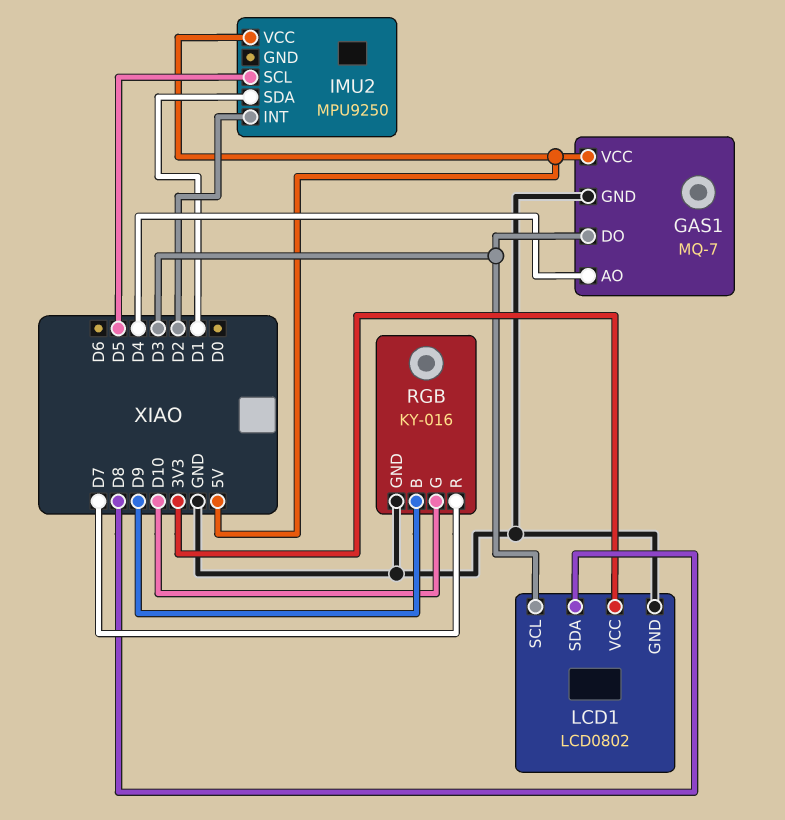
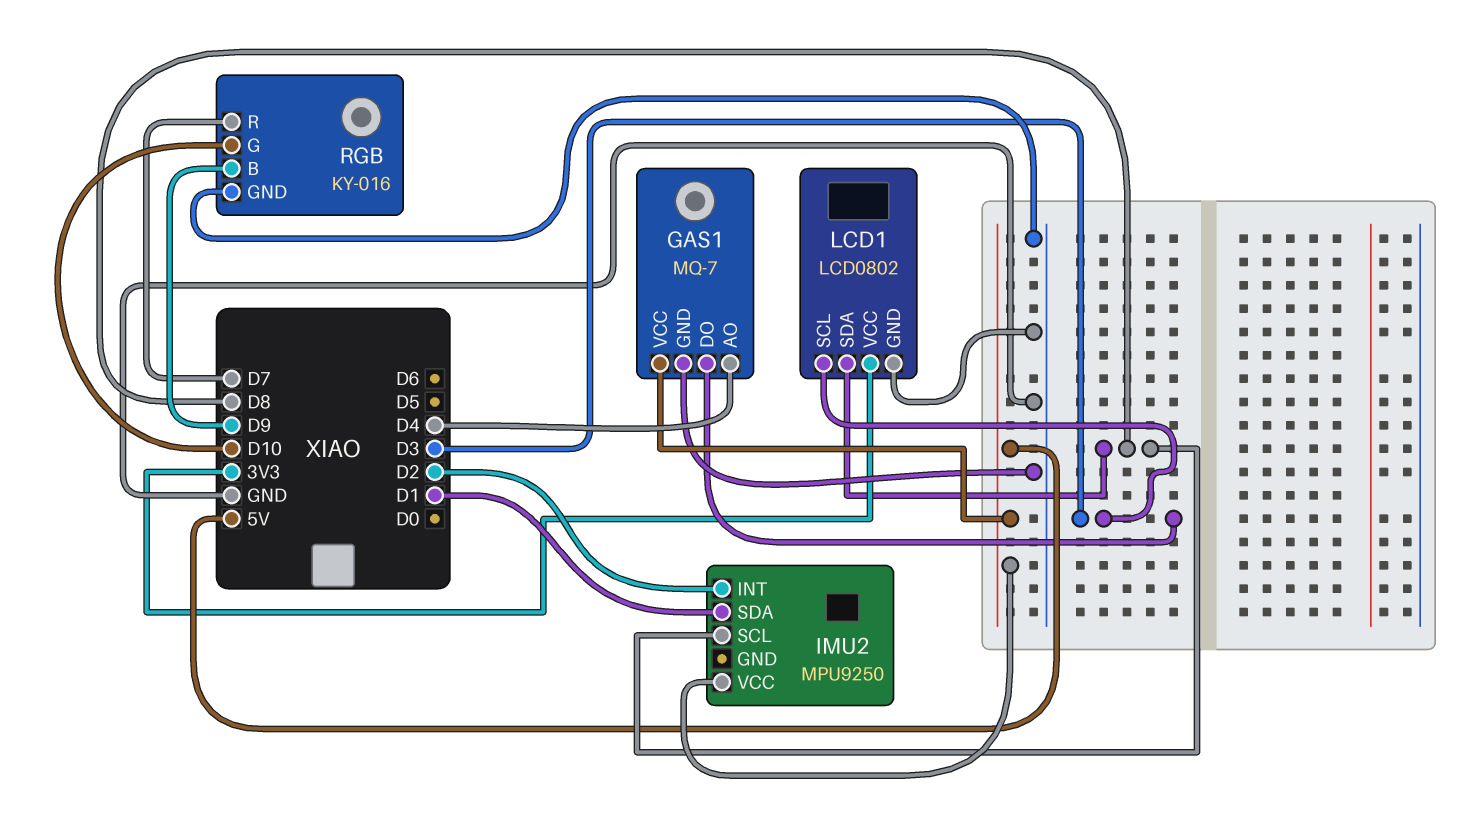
IMU2 pin SCL: D5 -> D8

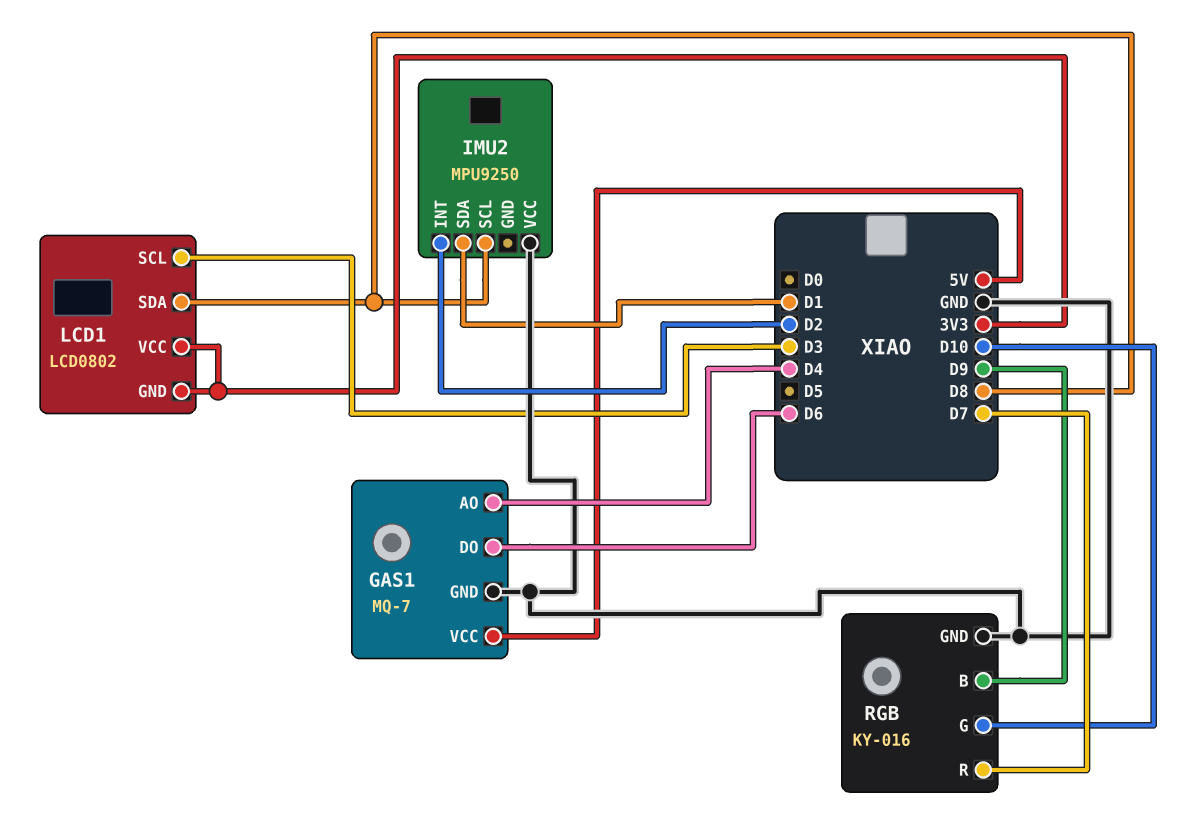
GAS1 pin DO: D3 -> D6
IMU2 pin VCC: 5V -> GND
LCD1 pin GND: GND -> 3V3

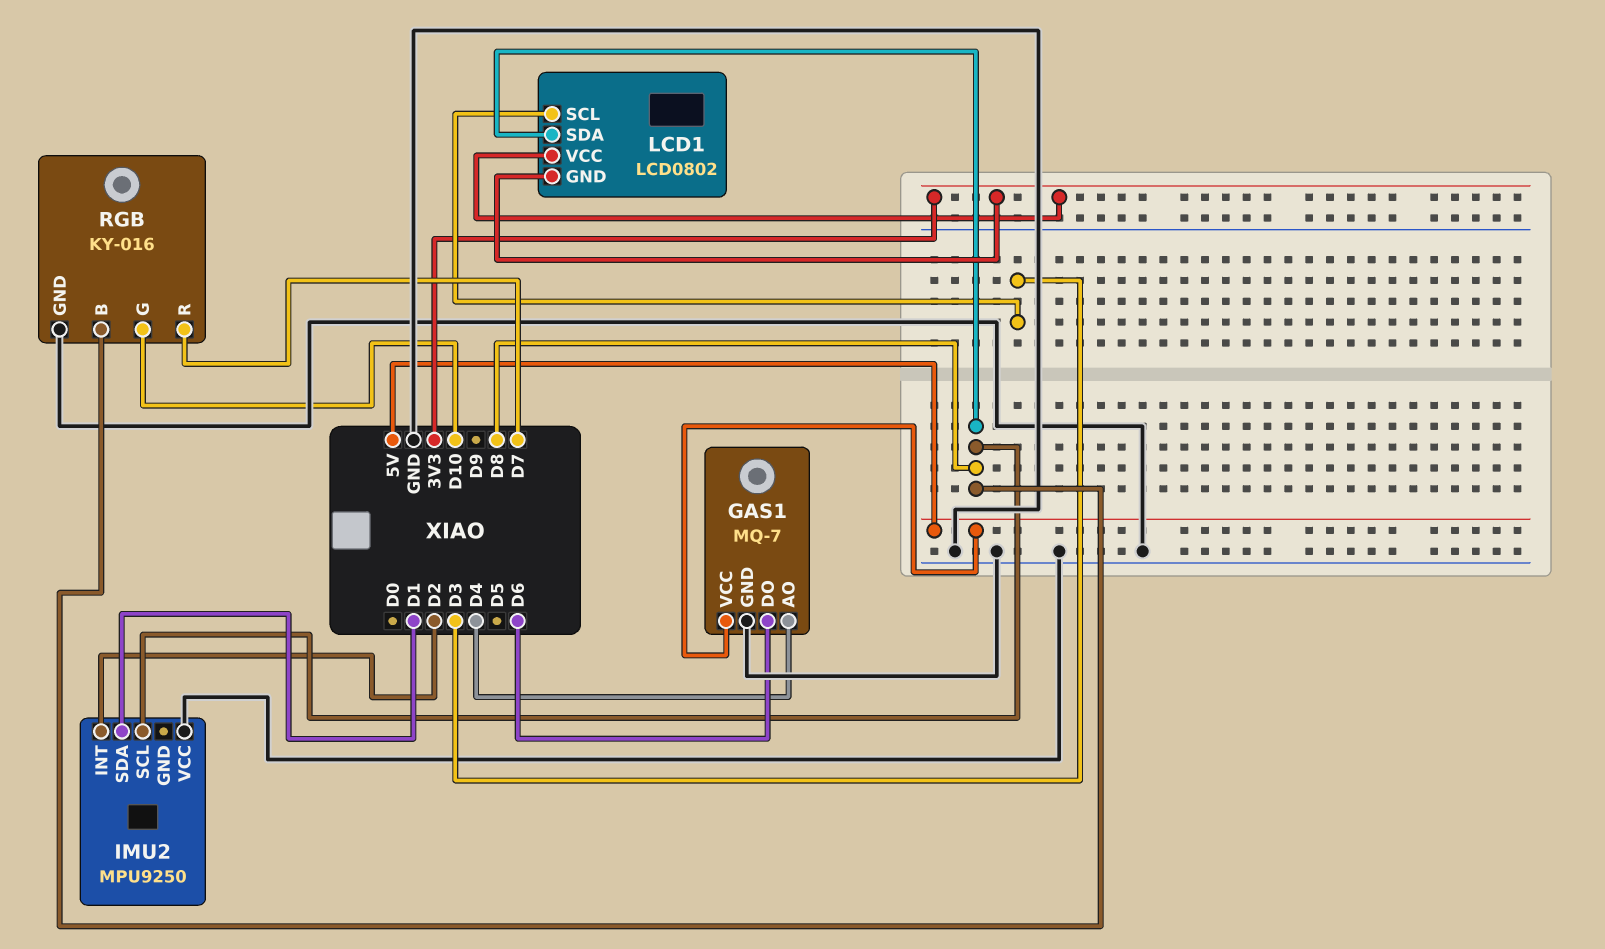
RGB pin B: D9 -> D8

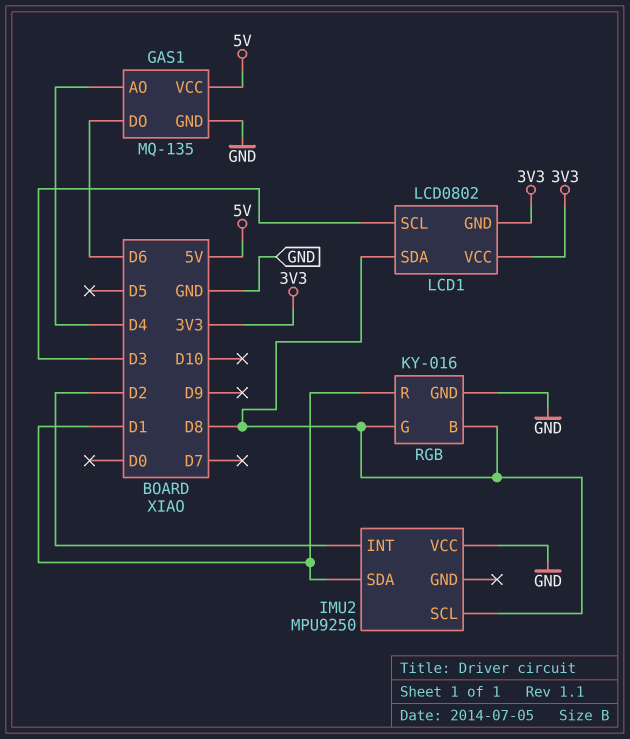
GAS1: MQ-7 -> MQ-135
RGB pin G: D10 -> D8
RGB pin R: D7 -> D1

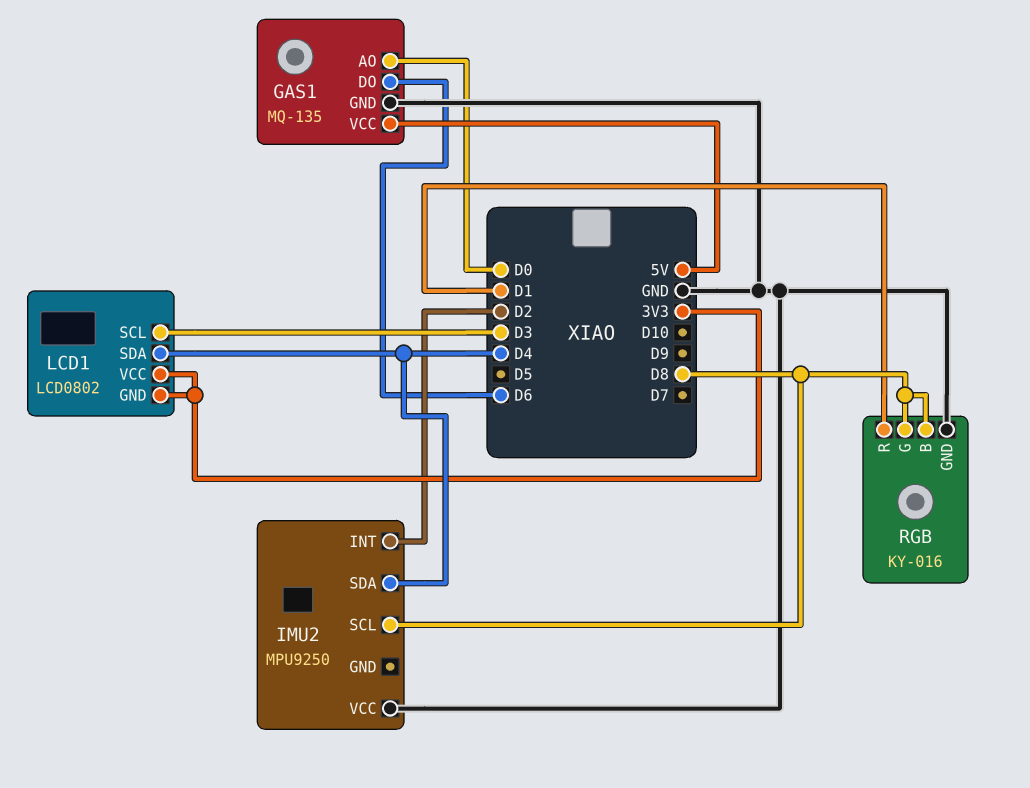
GAS1 pin AO: D4 -> D0
IMU2 pin SDA: D1 -> D4
LCD1 pin SDA: D8 -> D4

